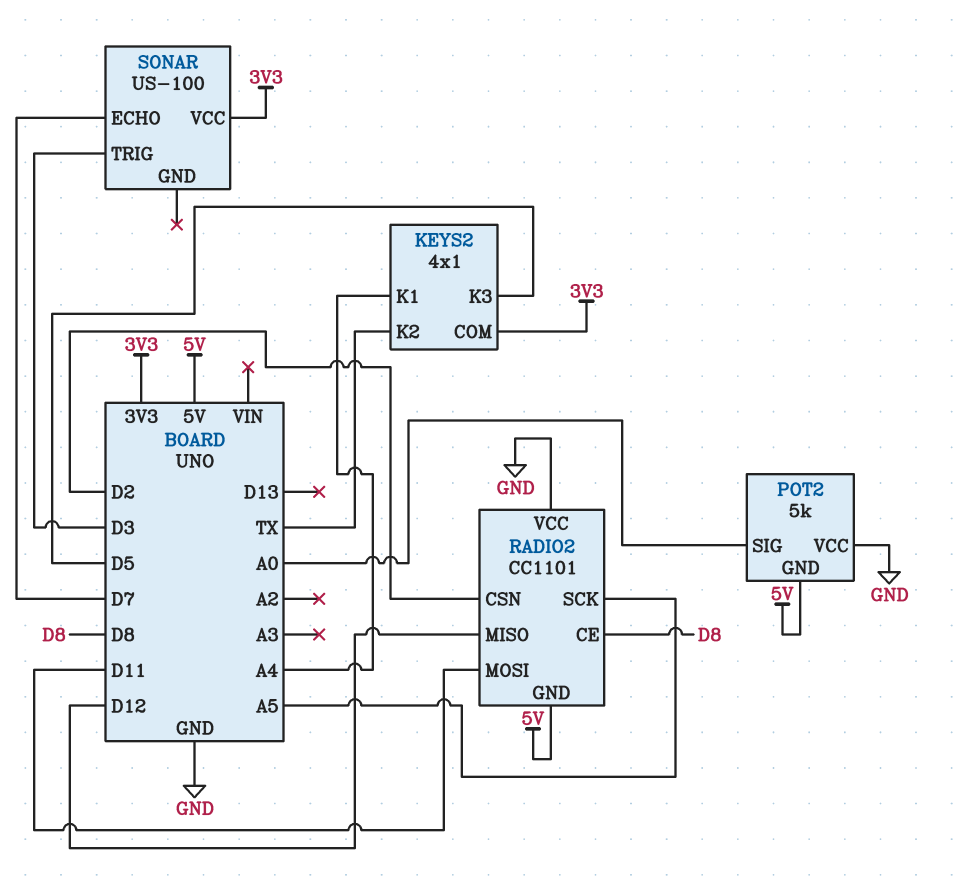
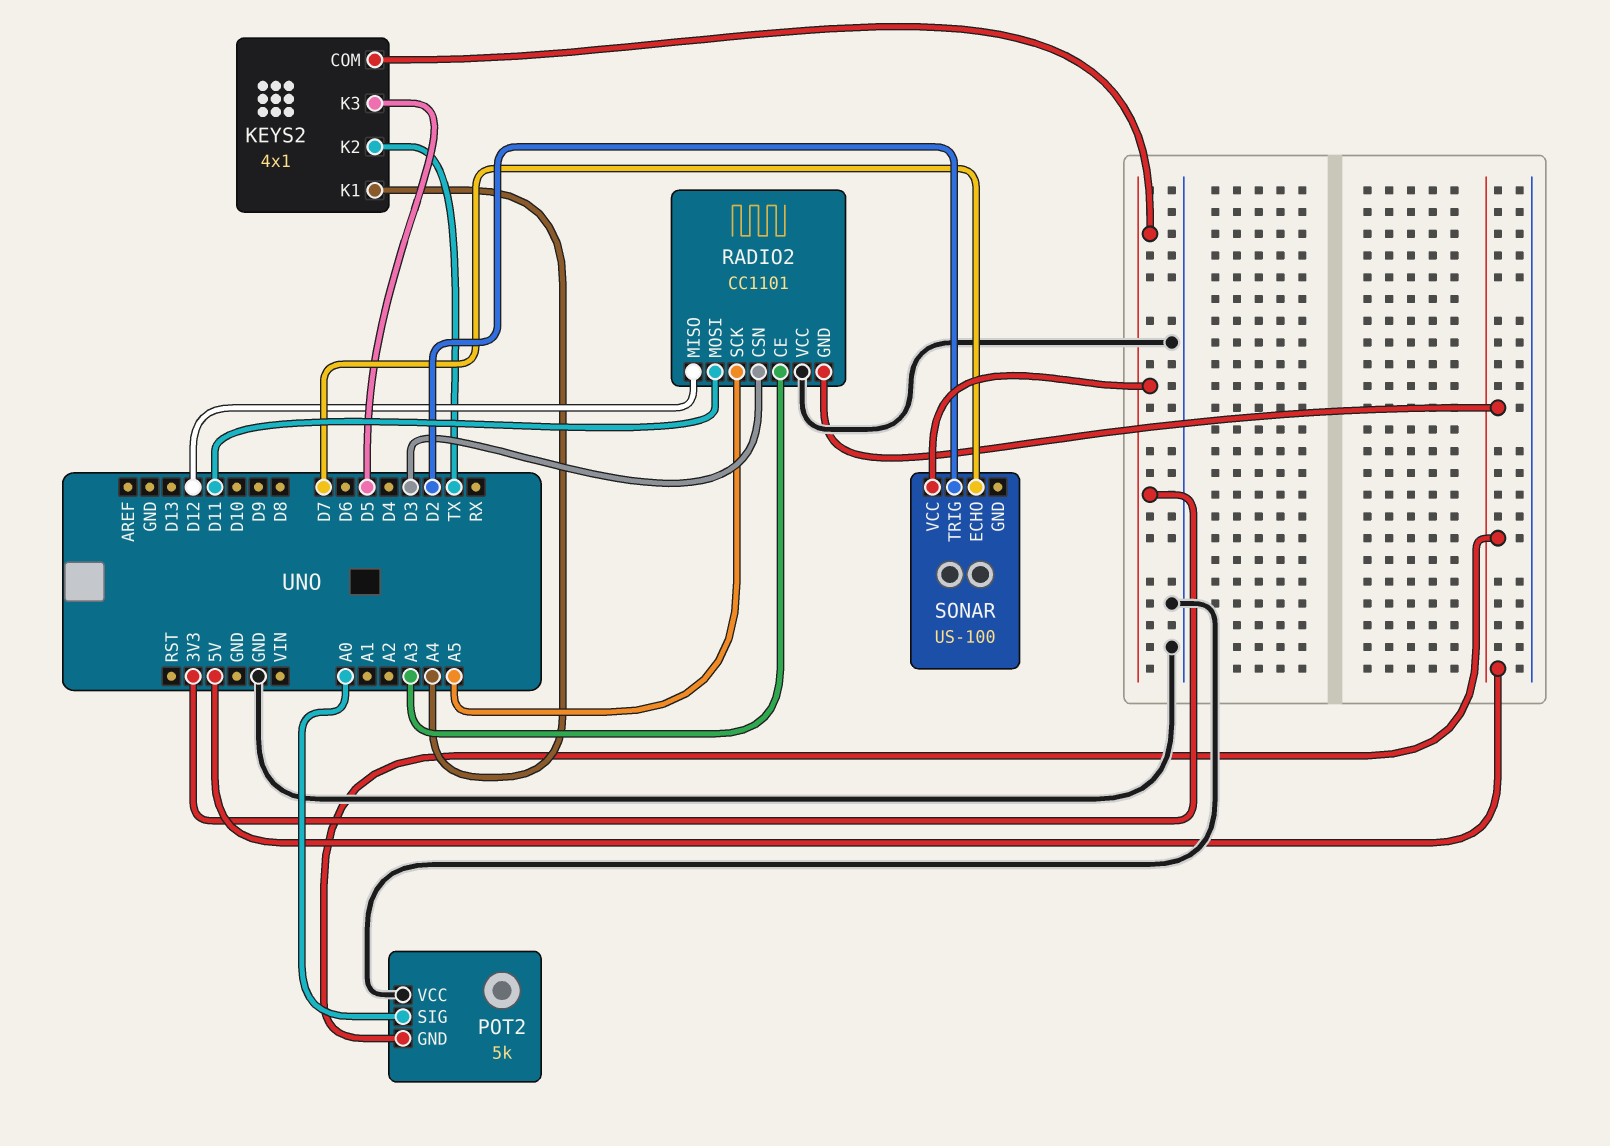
RADIO2 pin CE: D8 -> A3
RADIO2 pin CSN: D2 -> D3
SONAR pin TRIG: D3 -> D2

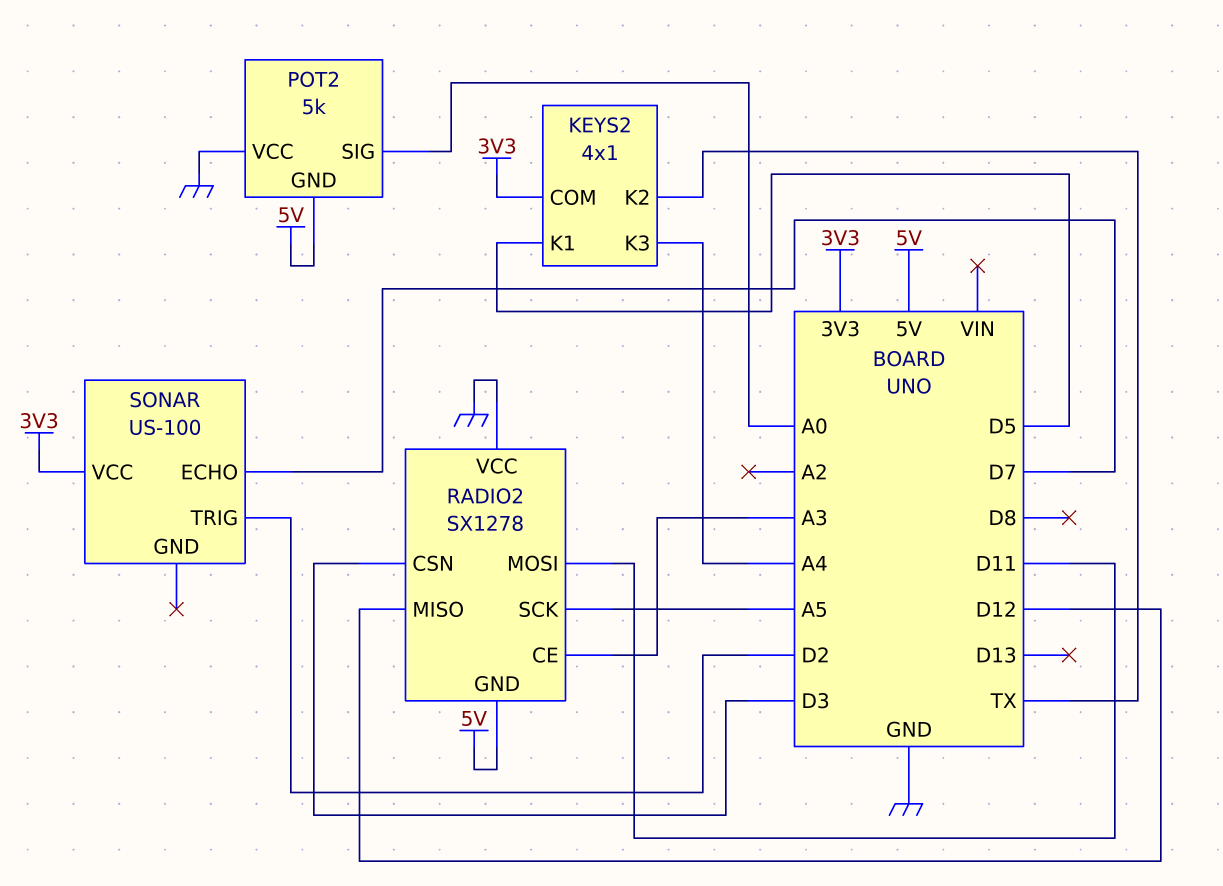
KEYS2 pin K1: A4 -> D5
KEYS2 pin K3: D5 -> A4
RADIO2: CC1101 -> SX1278

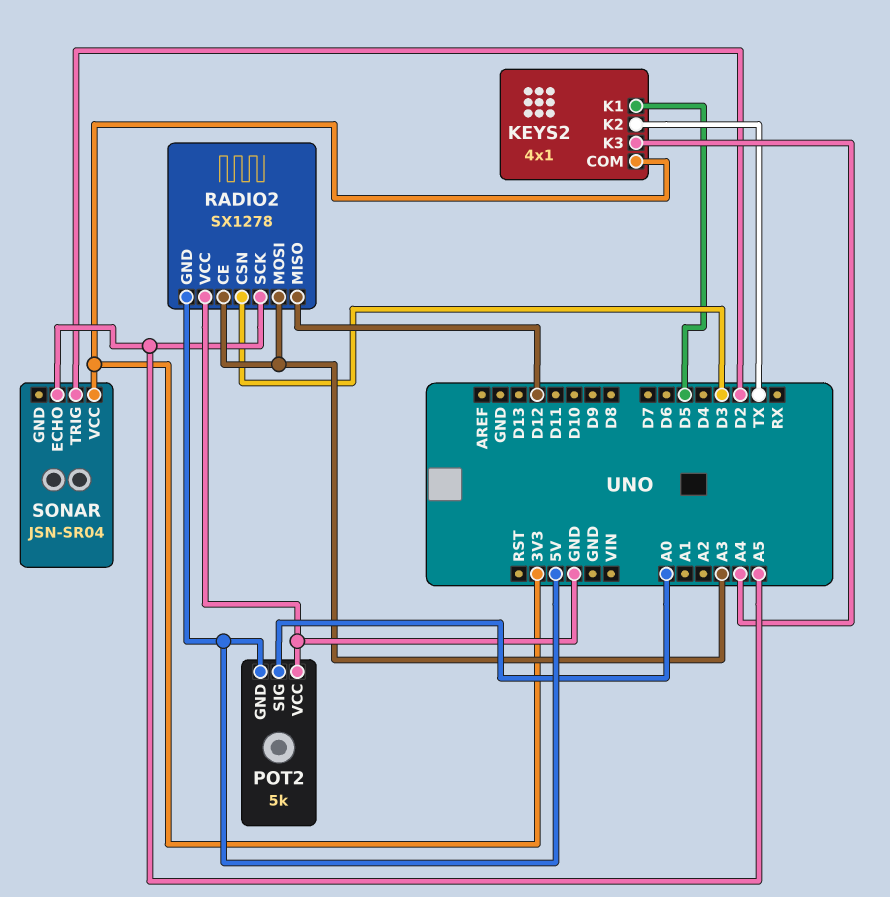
RADIO2 pin MOSI: D11 -> A3
SONAR: US-100 -> JSN-SR04
SONAR pin ECHO: D7 -> A5

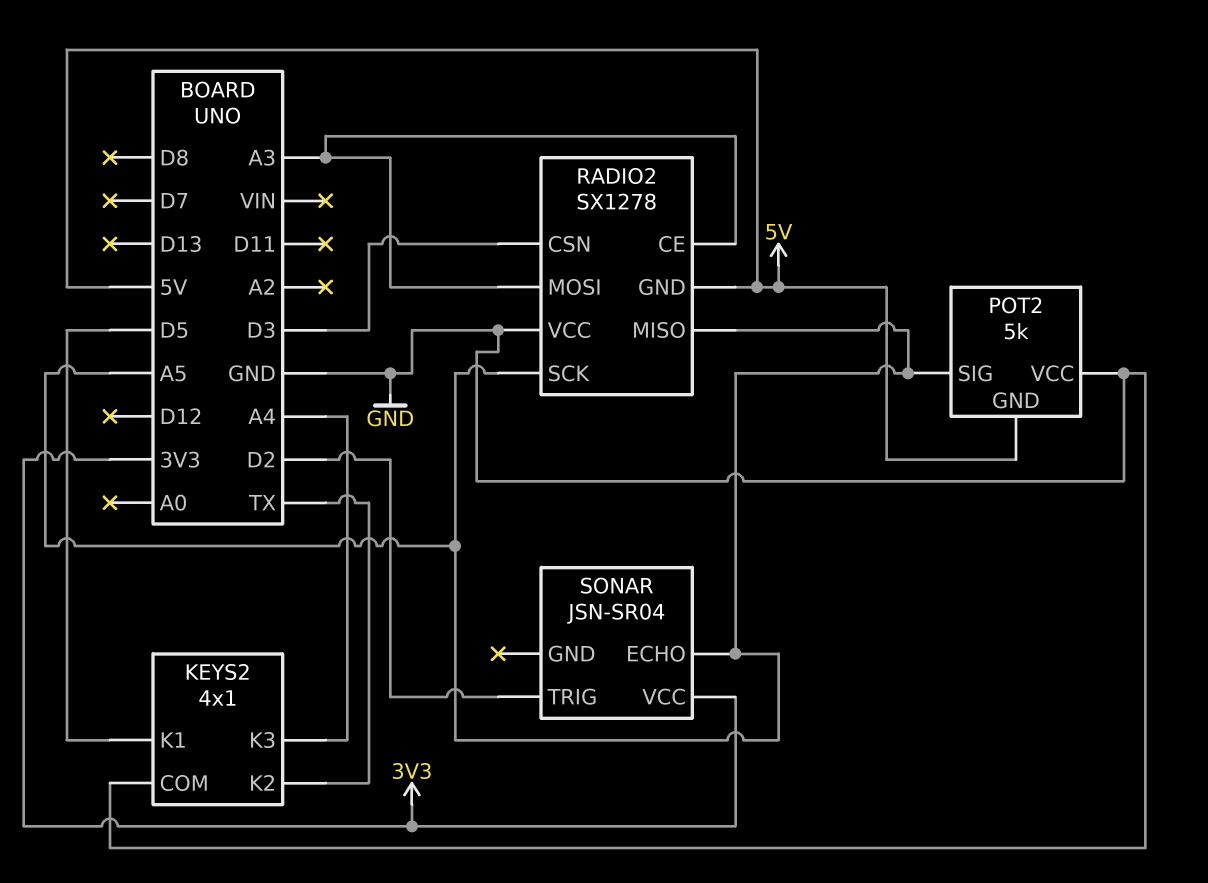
KEYS2 pin COM: 3V3 -> GND
POT2 pin SIG: A0 -> A5
RADIO2 pin MISO: D12 -> A5

